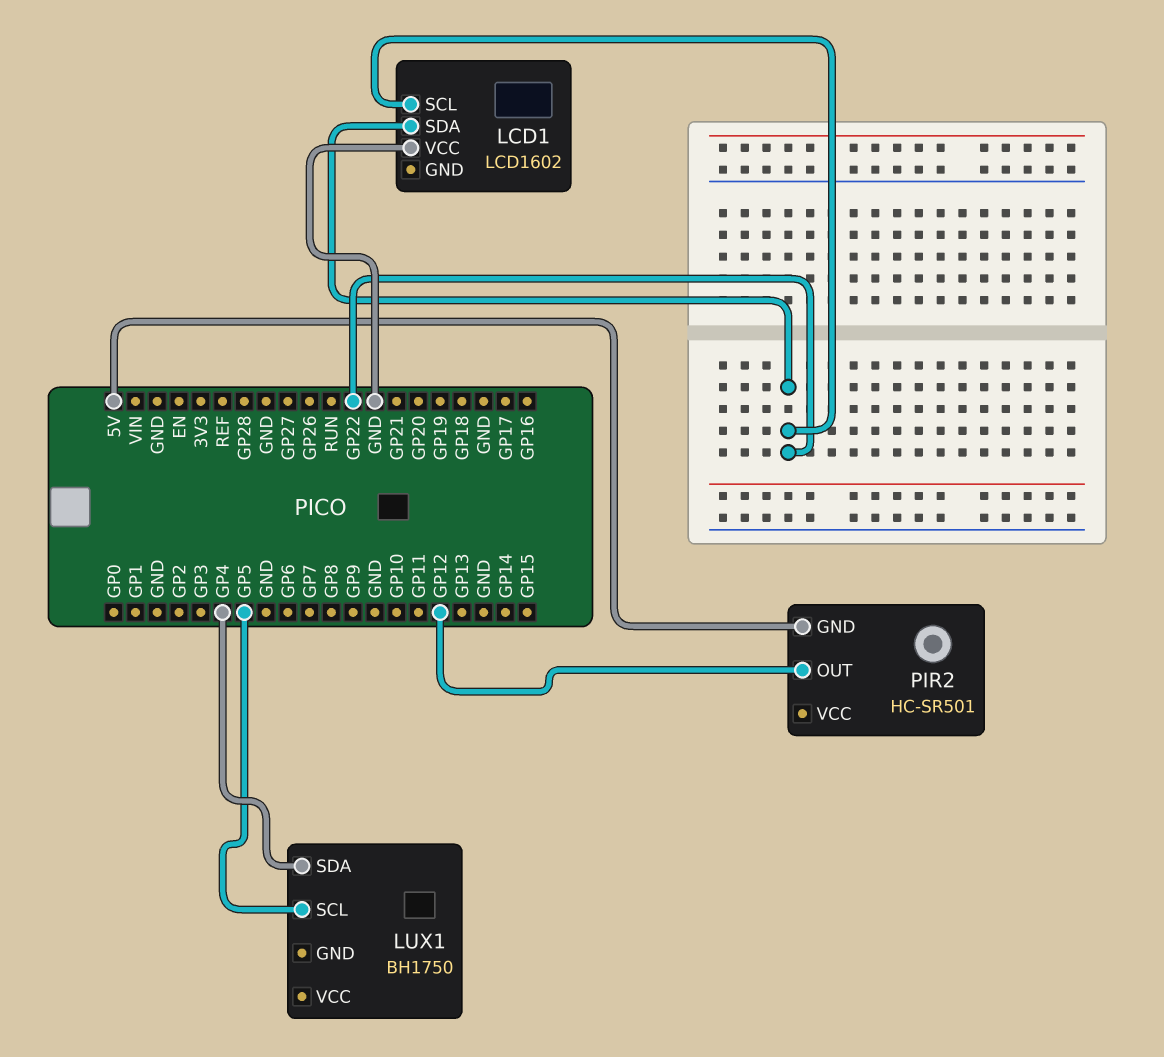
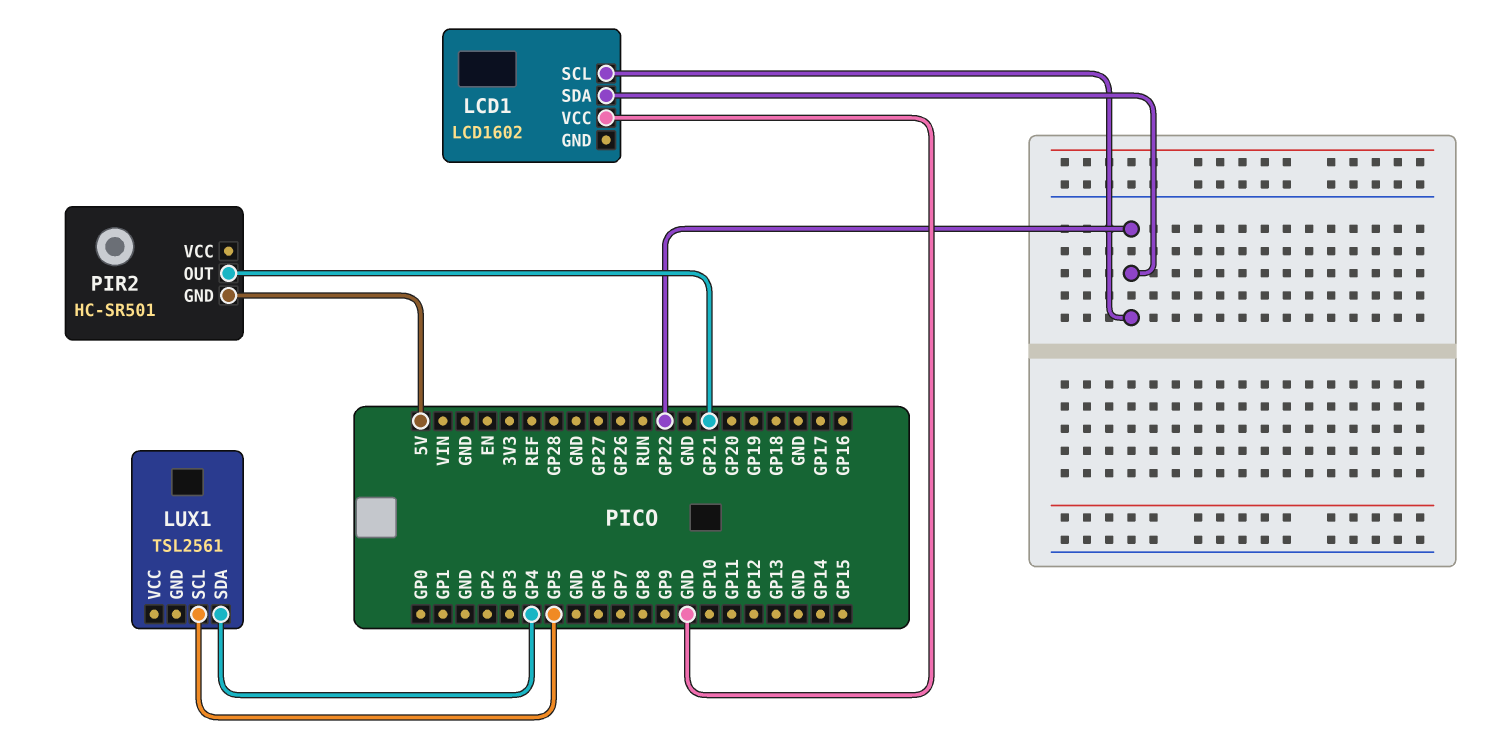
LUX1: BH1750 -> TSL2561
PIR2 pin OUT: GP12 -> GP21

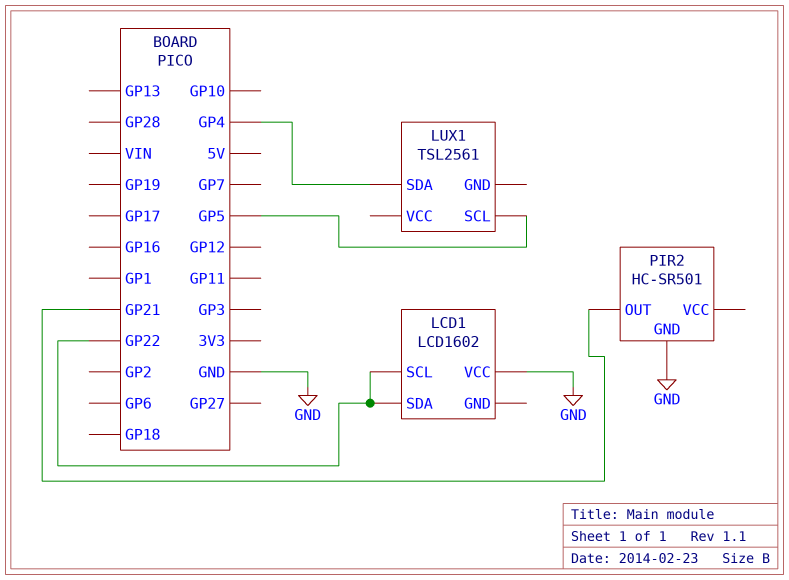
PIR2 pin GND: 5V -> GND

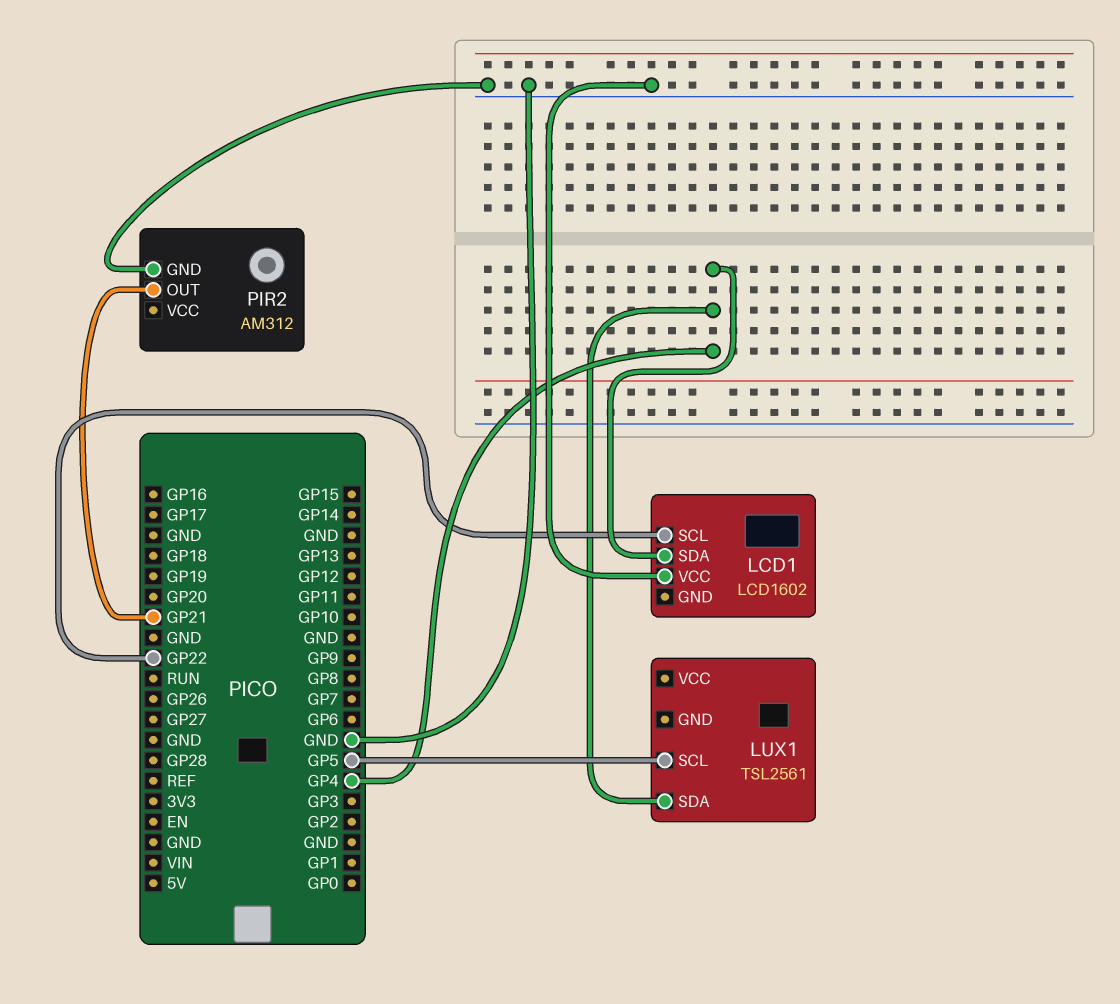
LCD1 pin SDA: GP22 -> GP4
PIR2: HC-SR501 -> AM312

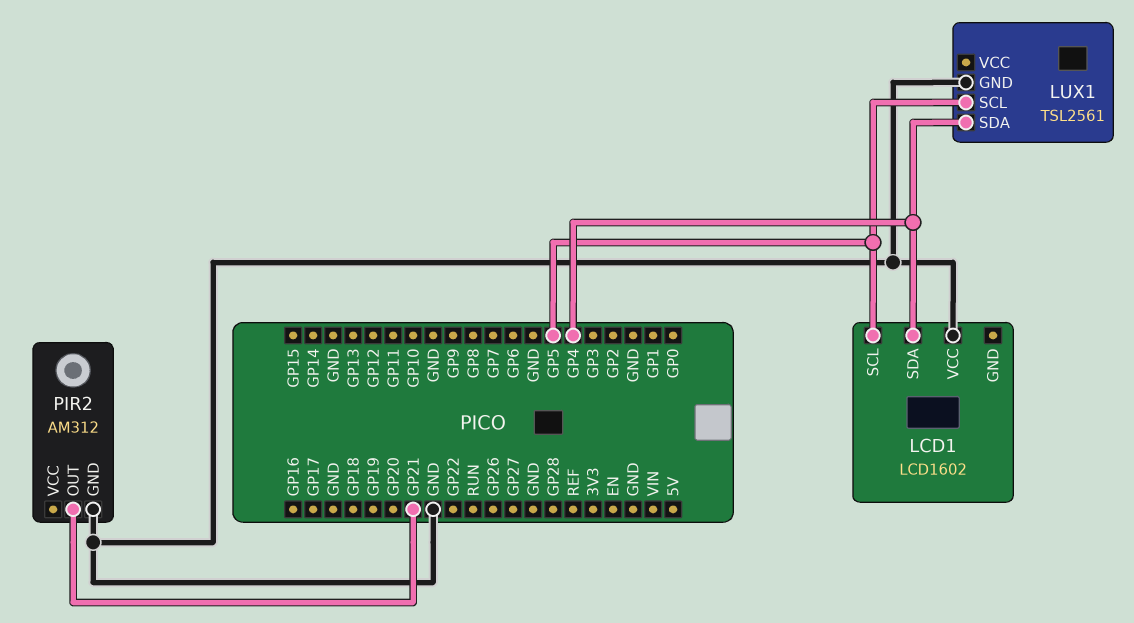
LCD1 pin SCL: GP22 -> GP5
LUX1 pin GND: none -> GND

